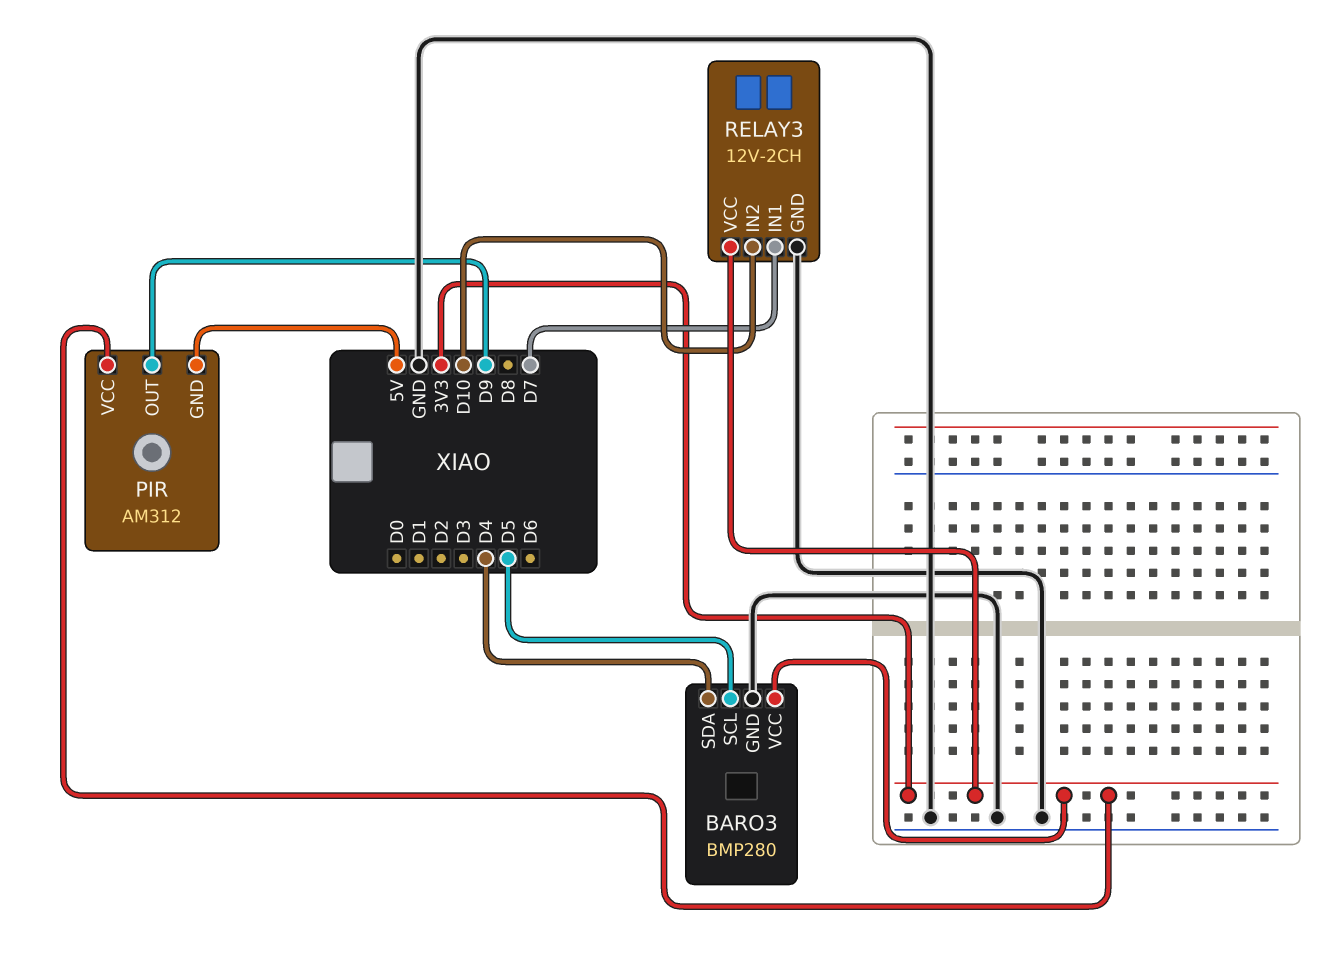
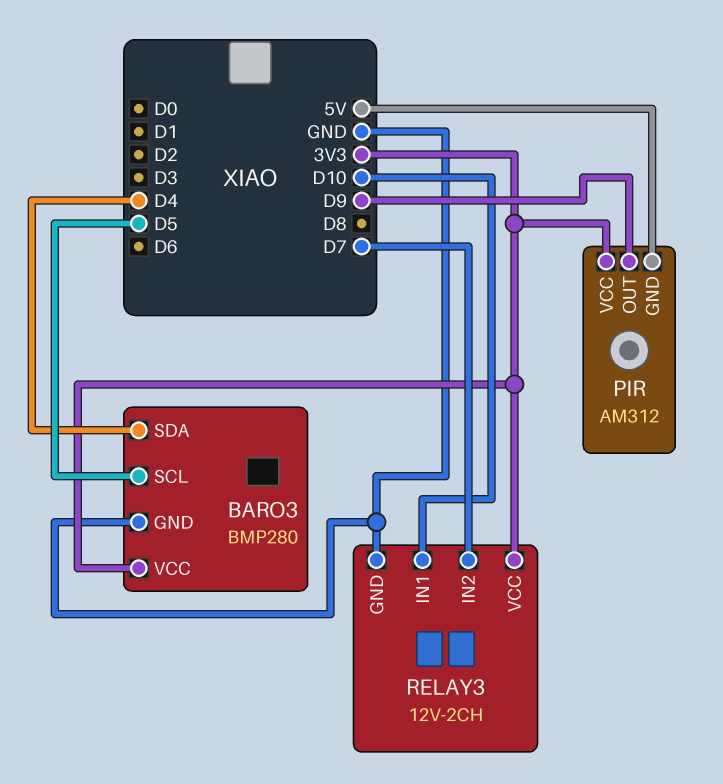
RELAY3 pin IN1: D7 -> D10
RELAY3 pin IN2: D10 -> D7

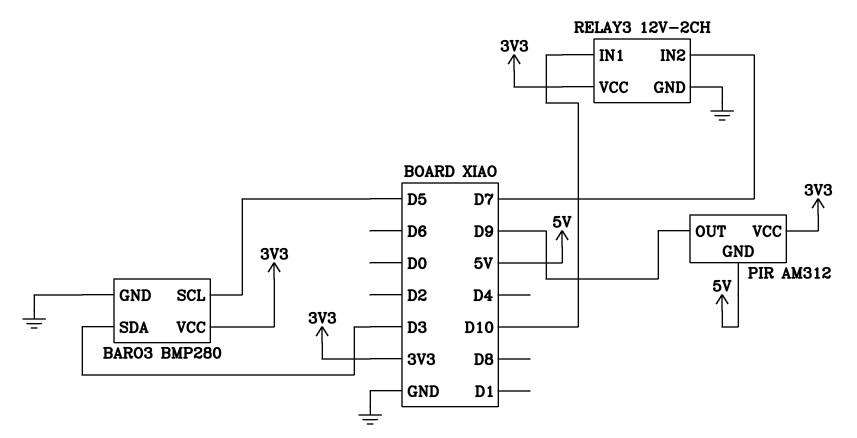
BARO3 pin SDA: D4 -> D3

